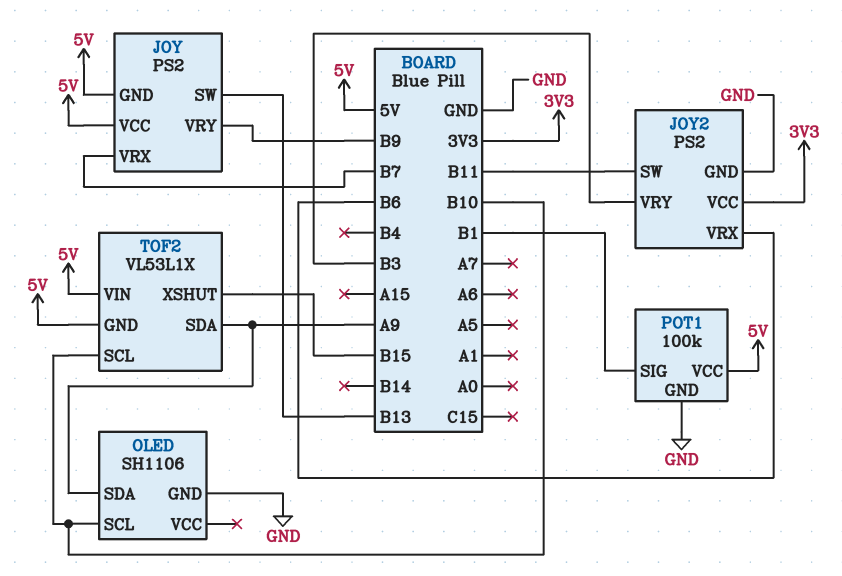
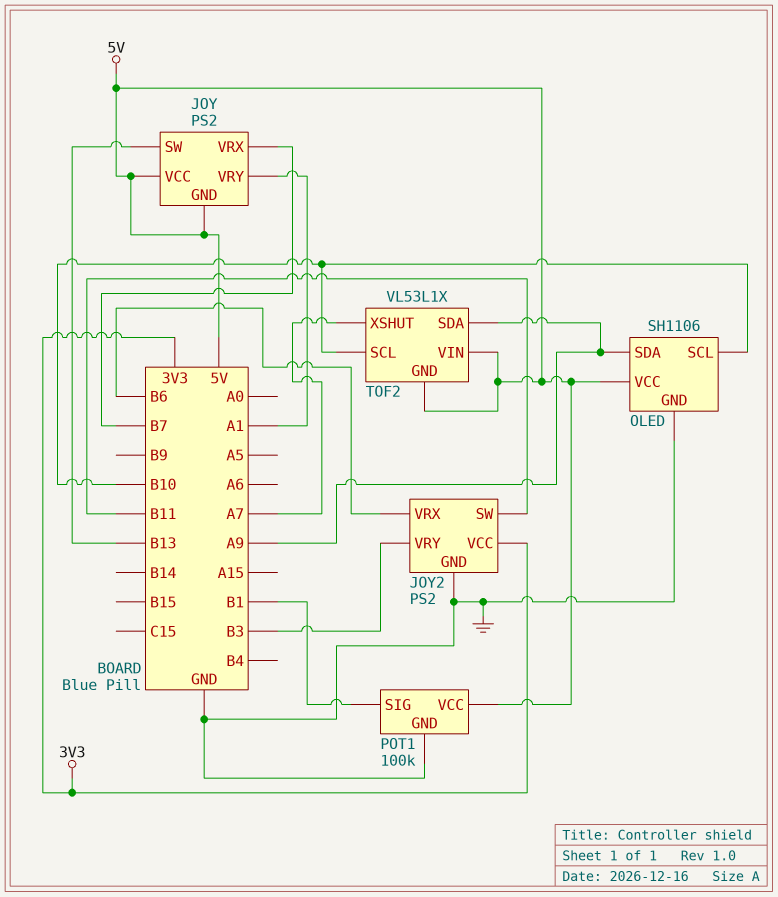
JOY pin VRY: B9 -> A1
OLED pin VCC: none -> 5V
TOF2 pin XSHUT: B15 -> A7

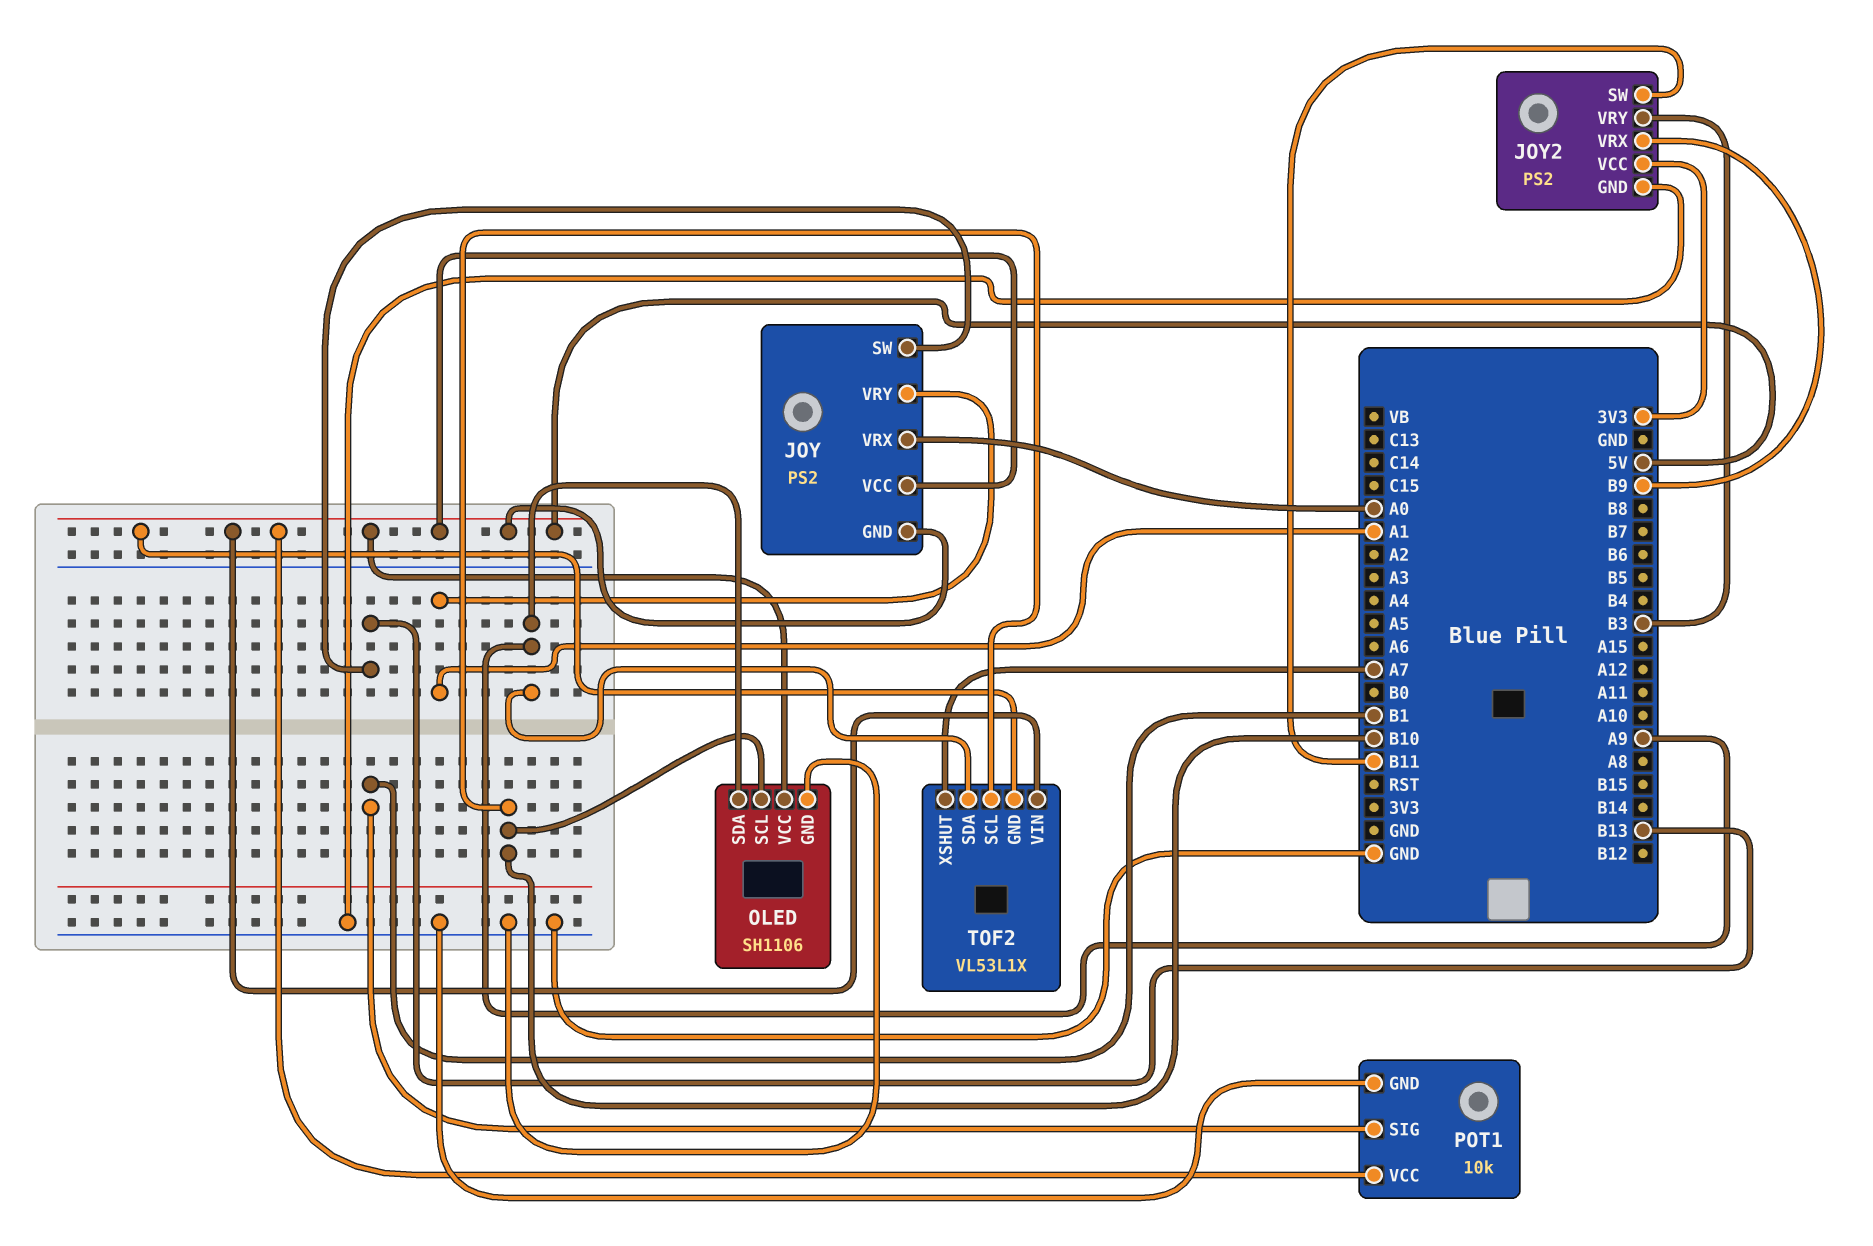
JOY pin VRX: B7 -> A0
JOY2 pin VRX: B6 -> B9
POT1: 100k -> 10k

